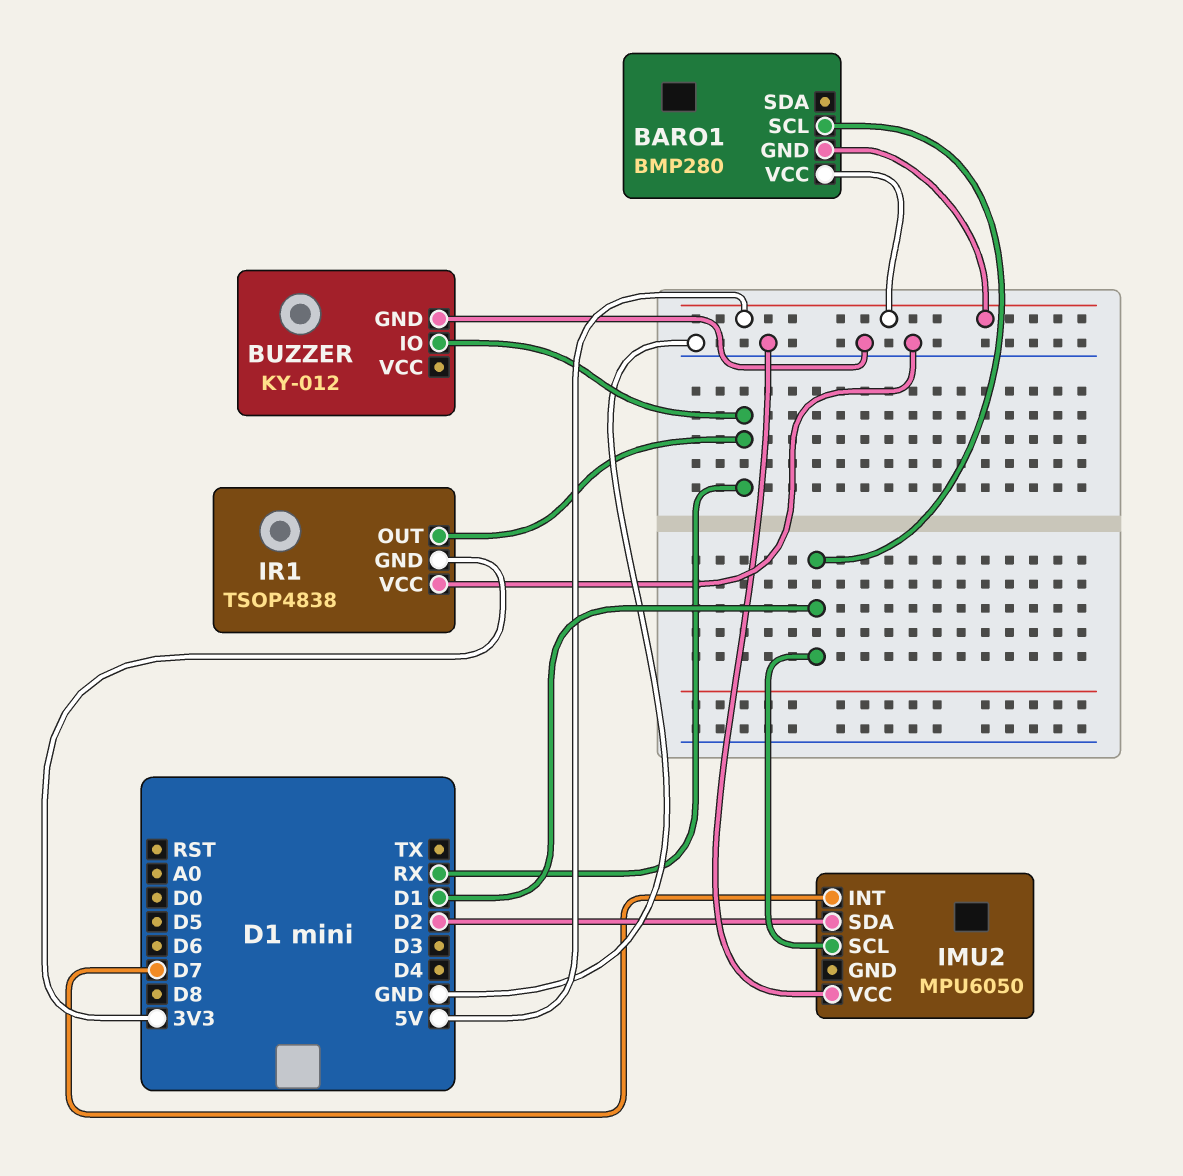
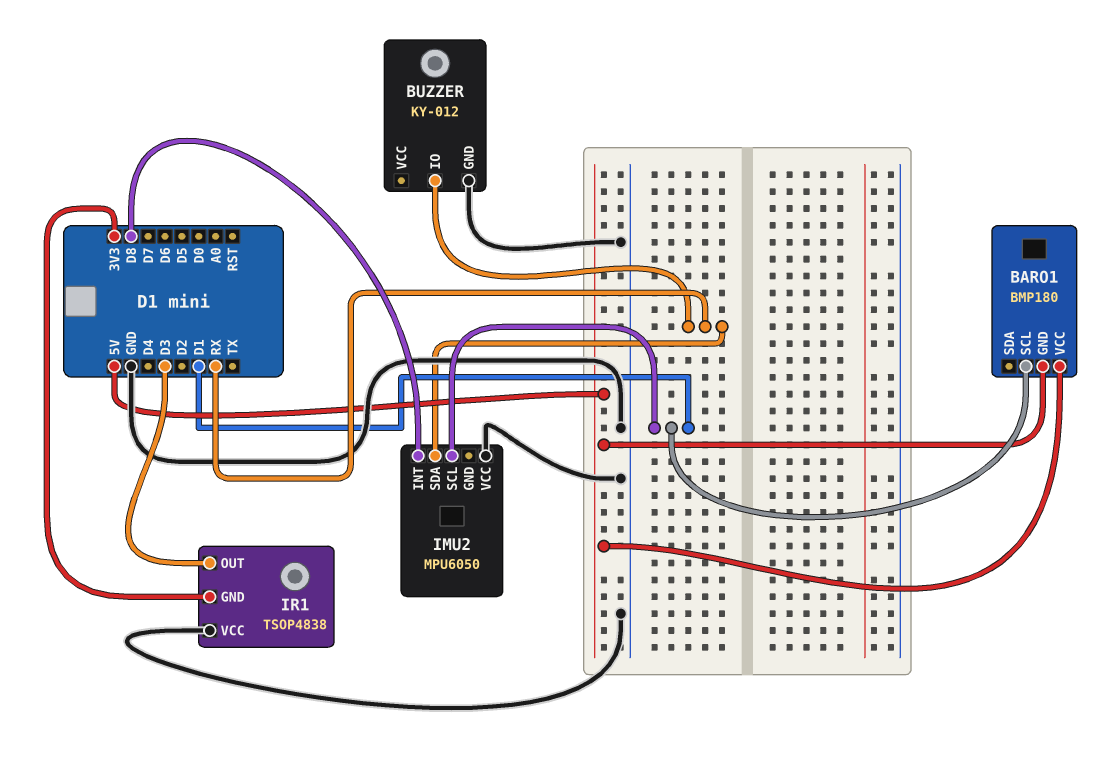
BARO1: BMP280 -> BMP180
IMU2 pin INT: D7 -> D8
IMU2 pin SDA: D2 -> RX
IR1 pin OUT: RX -> D3

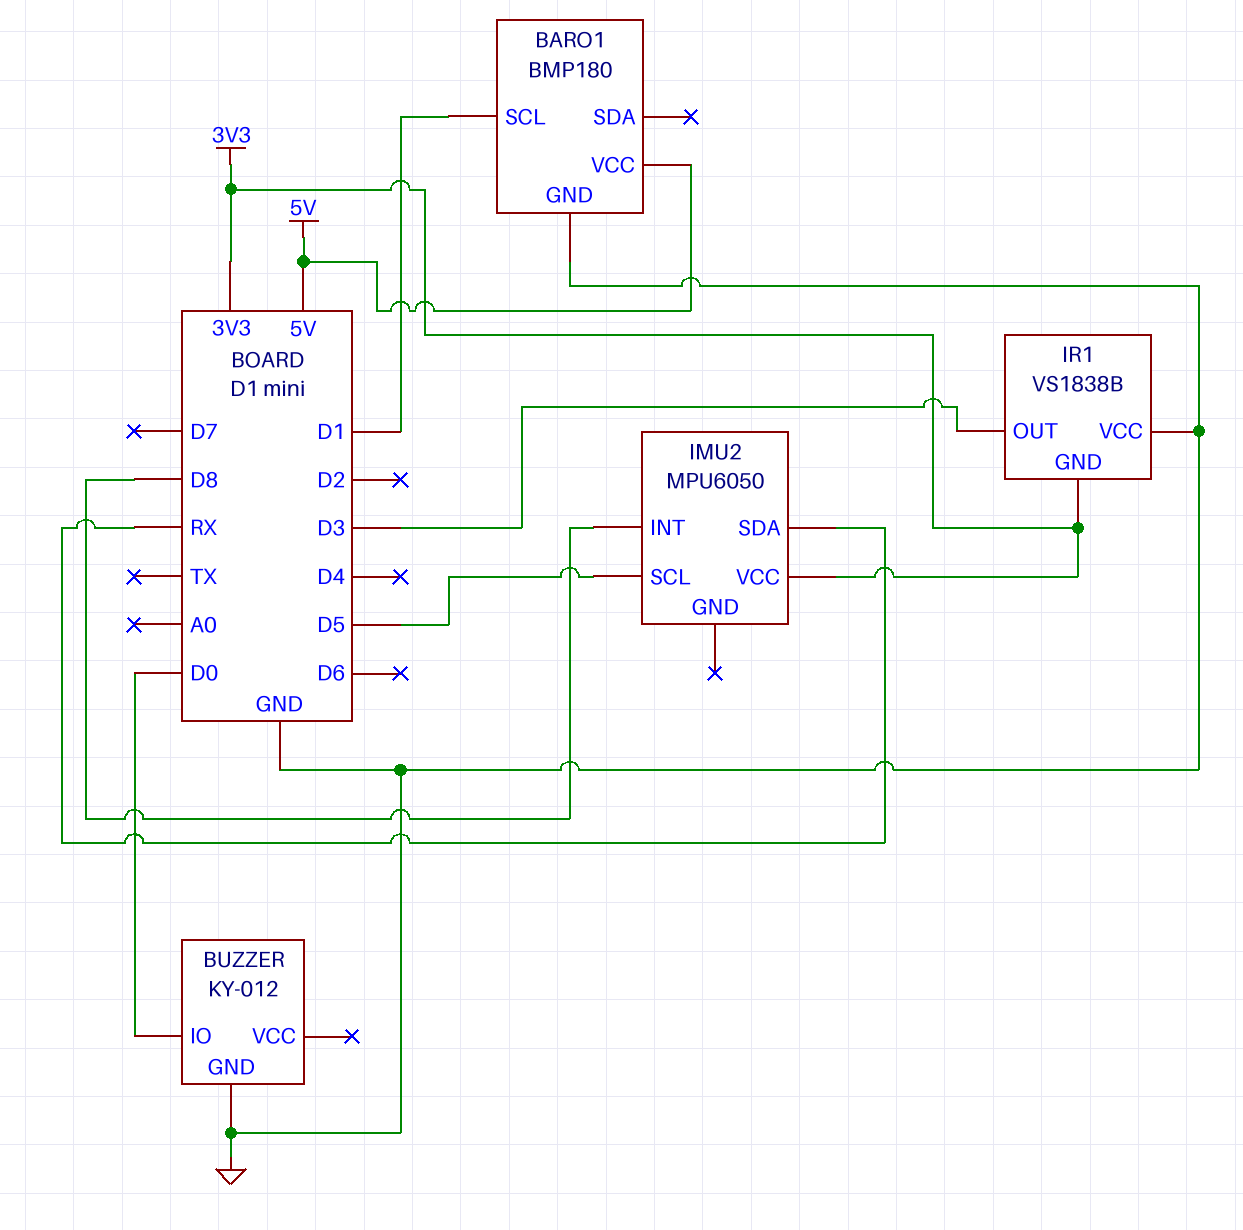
BARO1 pin GND: 5V -> GND
BUZZER pin IO: RX -> D0
IMU2 pin SCL: D1 -> D5
IMU2 pin VCC: GND -> 3V3
IR1: TSOP4838 -> VS1838B

